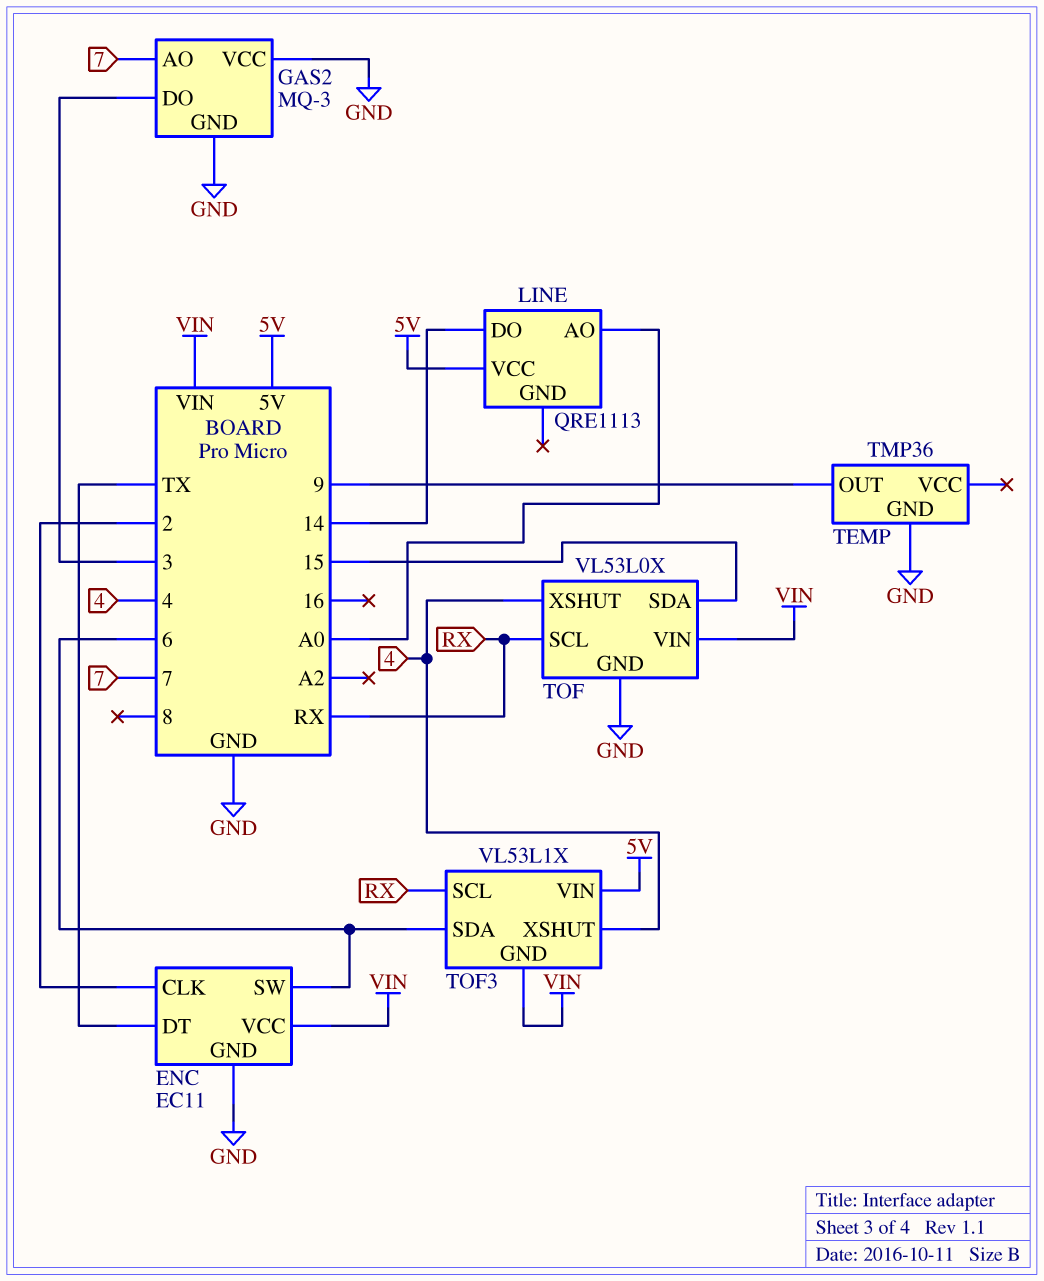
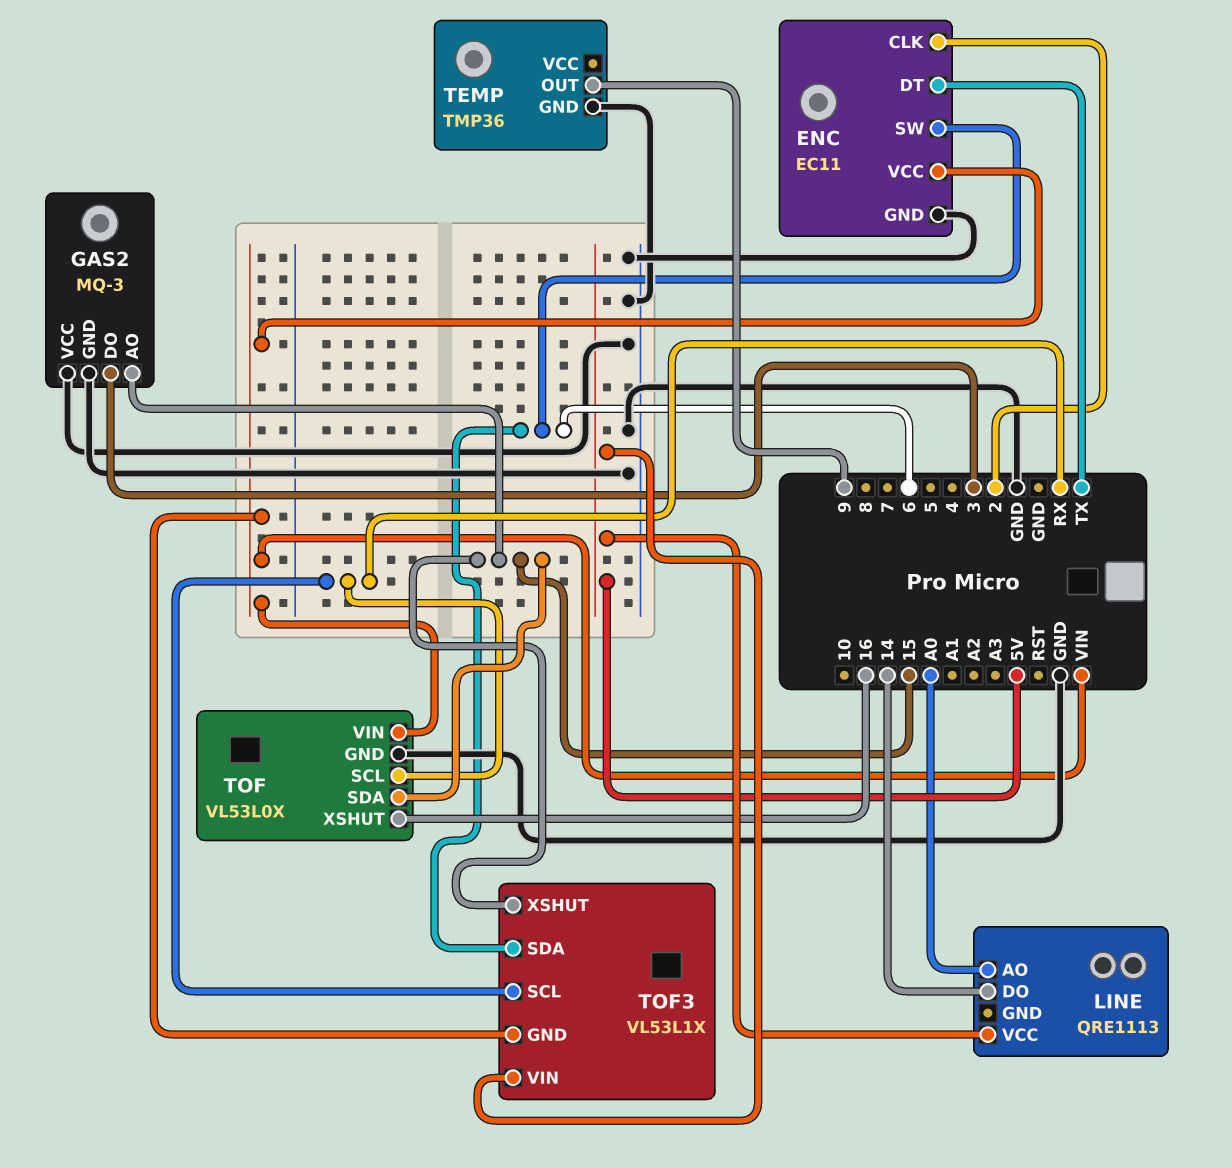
GAS2 pin AO: 7 -> 15
TOF pin XSHUT: 4 -> 16
TOF3 pin XSHUT: 4 -> 15

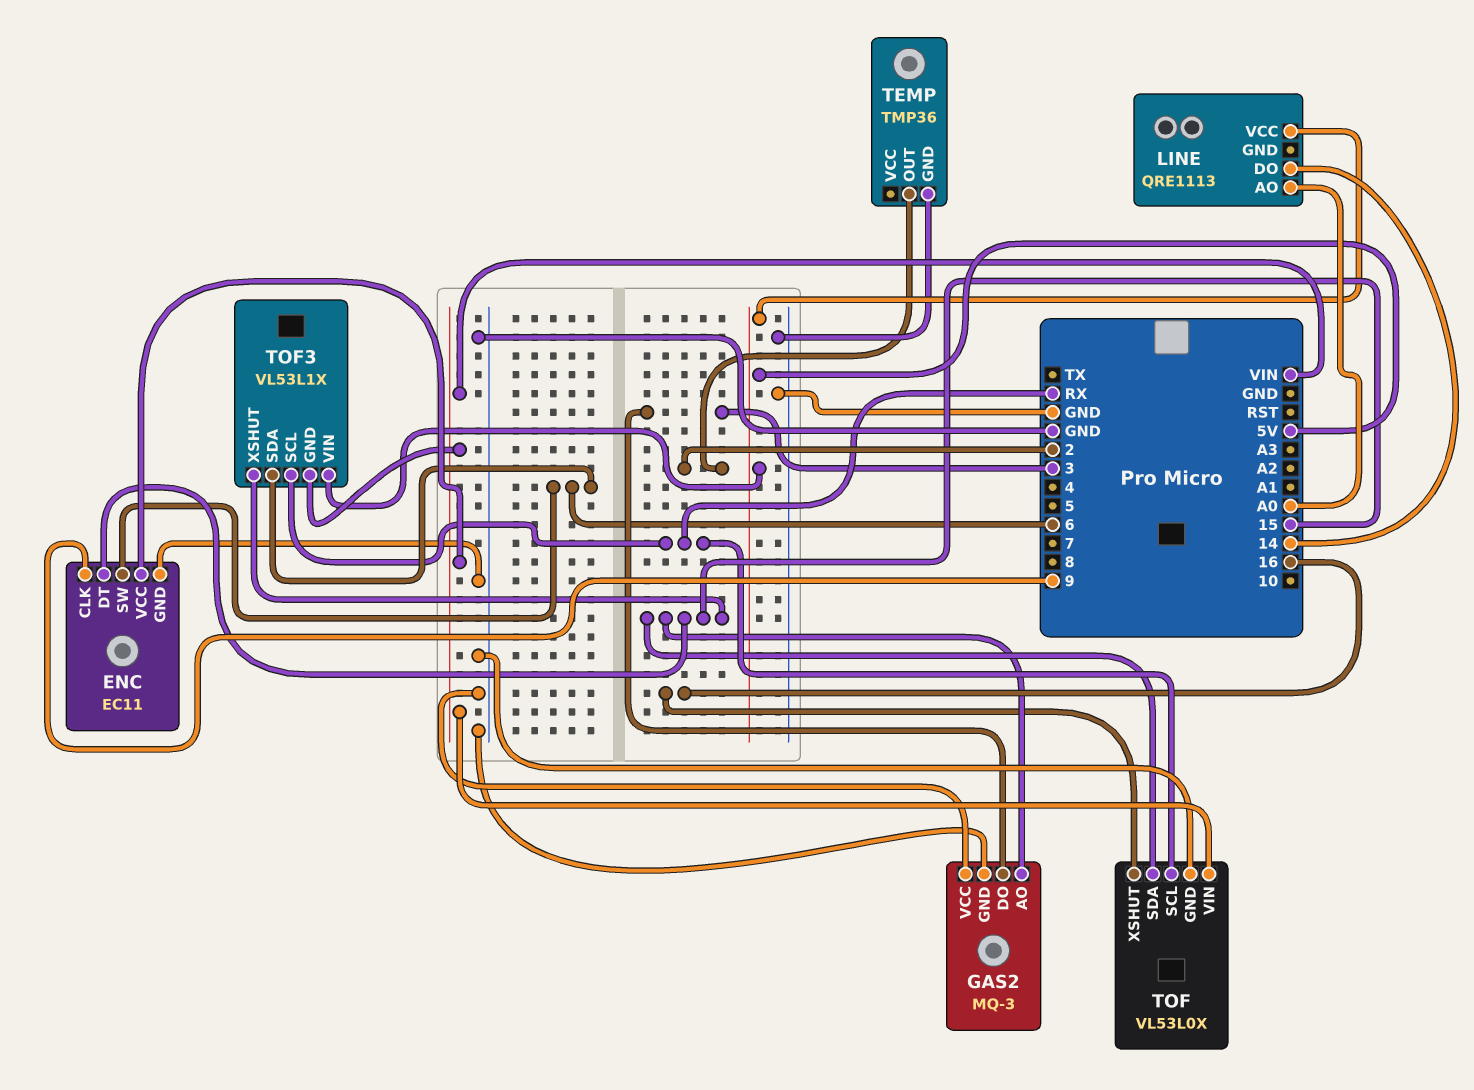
ENC pin CLK: 2 -> 9
ENC pin DT: TX -> 15
TEMP pin OUT: 9 -> 2

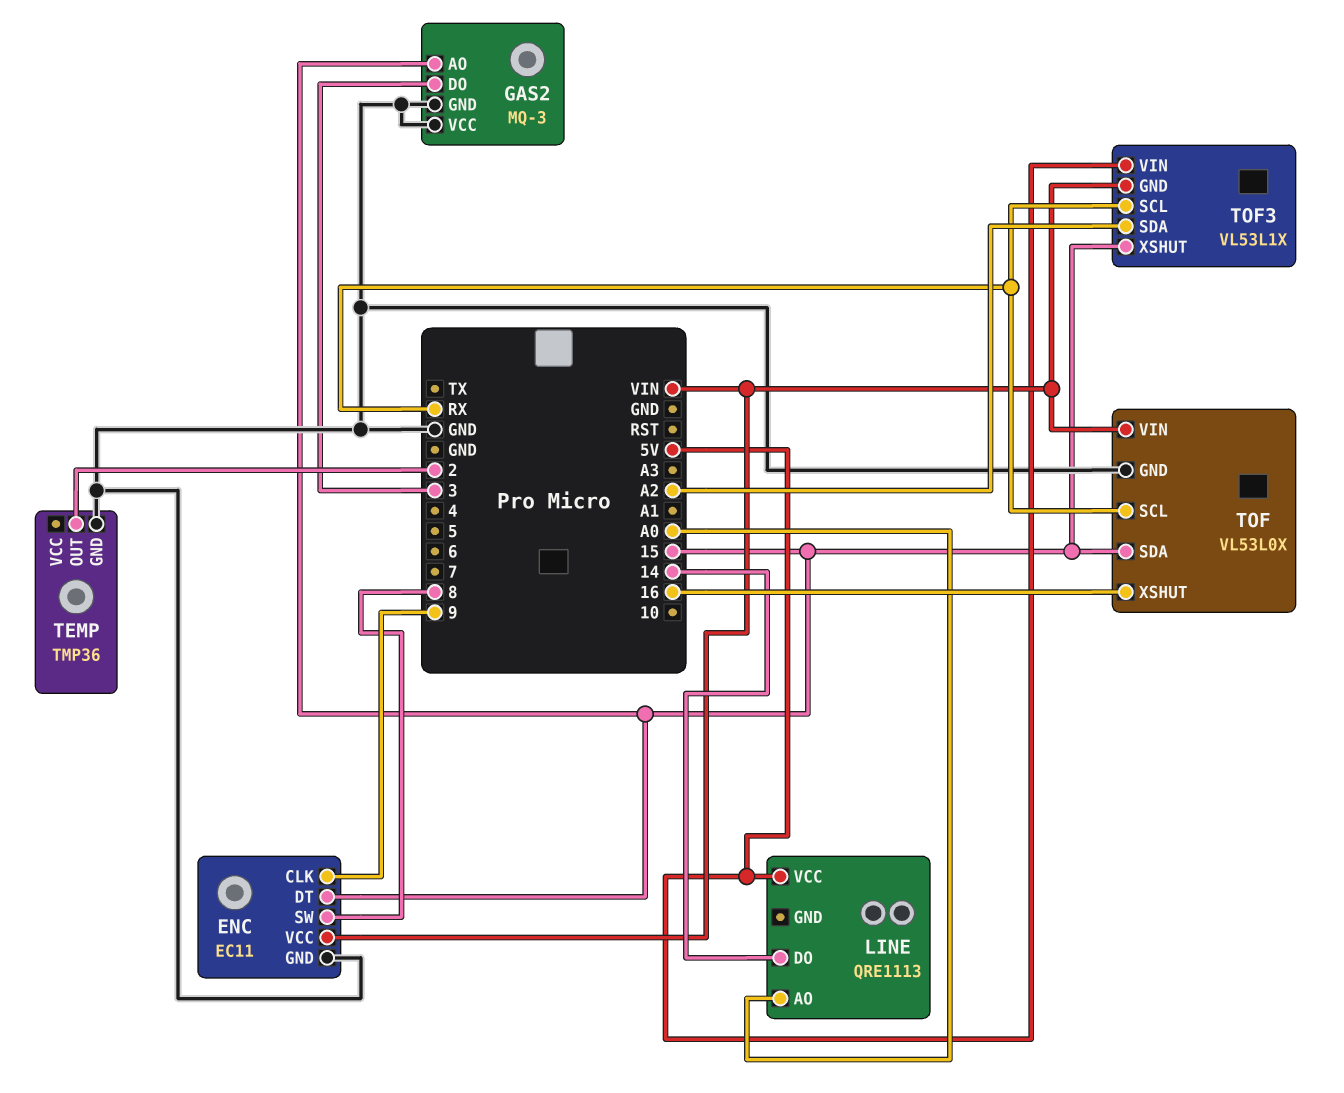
ENC pin SW: 6 -> 8
TOF3 pin SDA: 6 -> A2

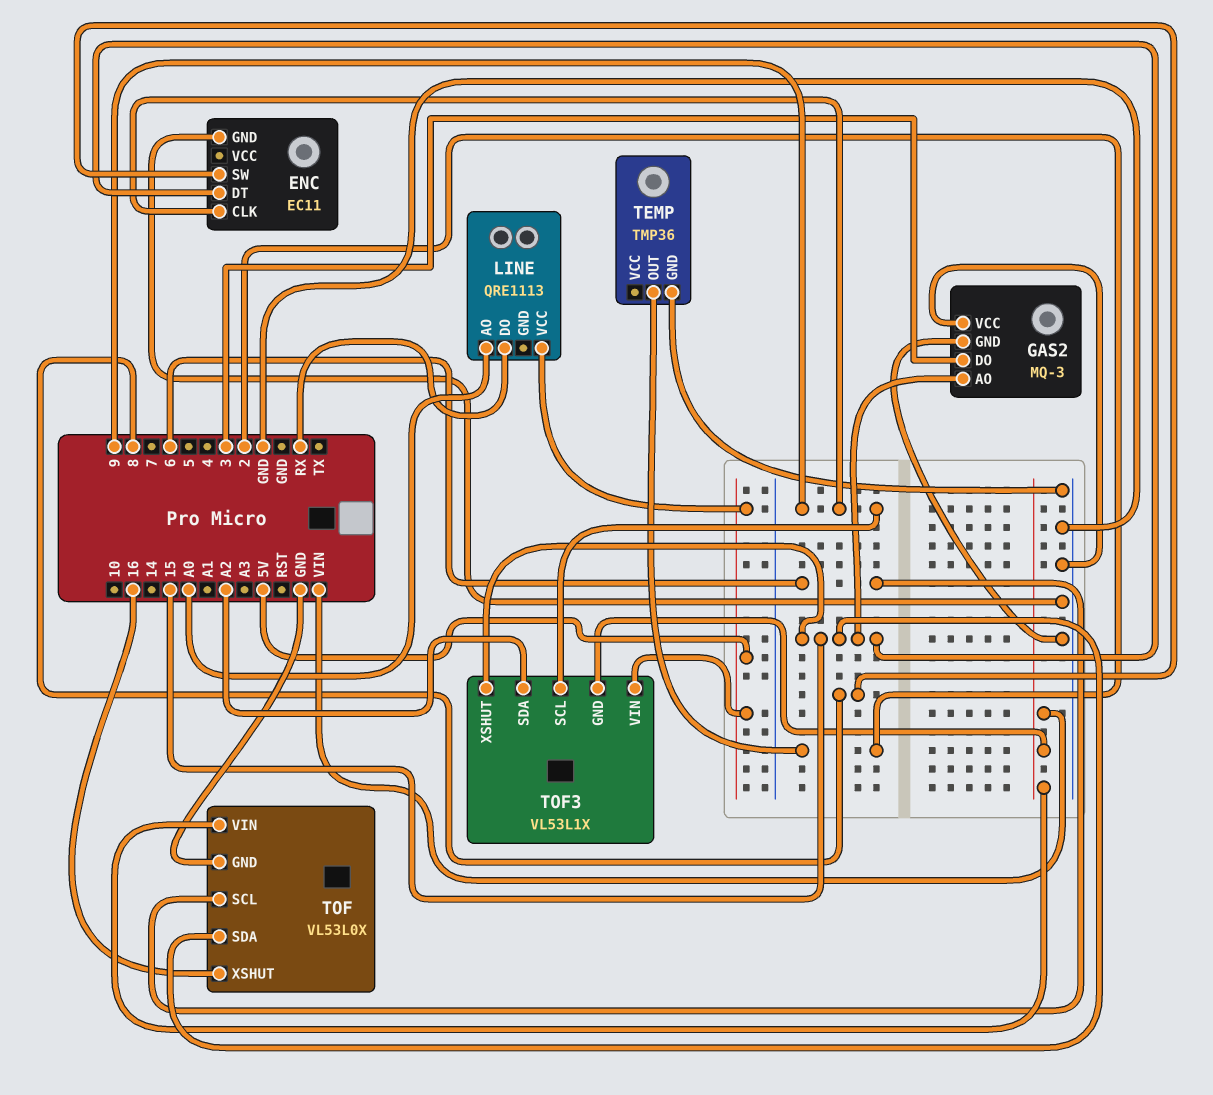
ENC pin VCC: VIN -> none
LINE pin DO: 14 -> RX
TOF pin SCL: RX -> 6
TOF3 pin SCL: RX -> 9

